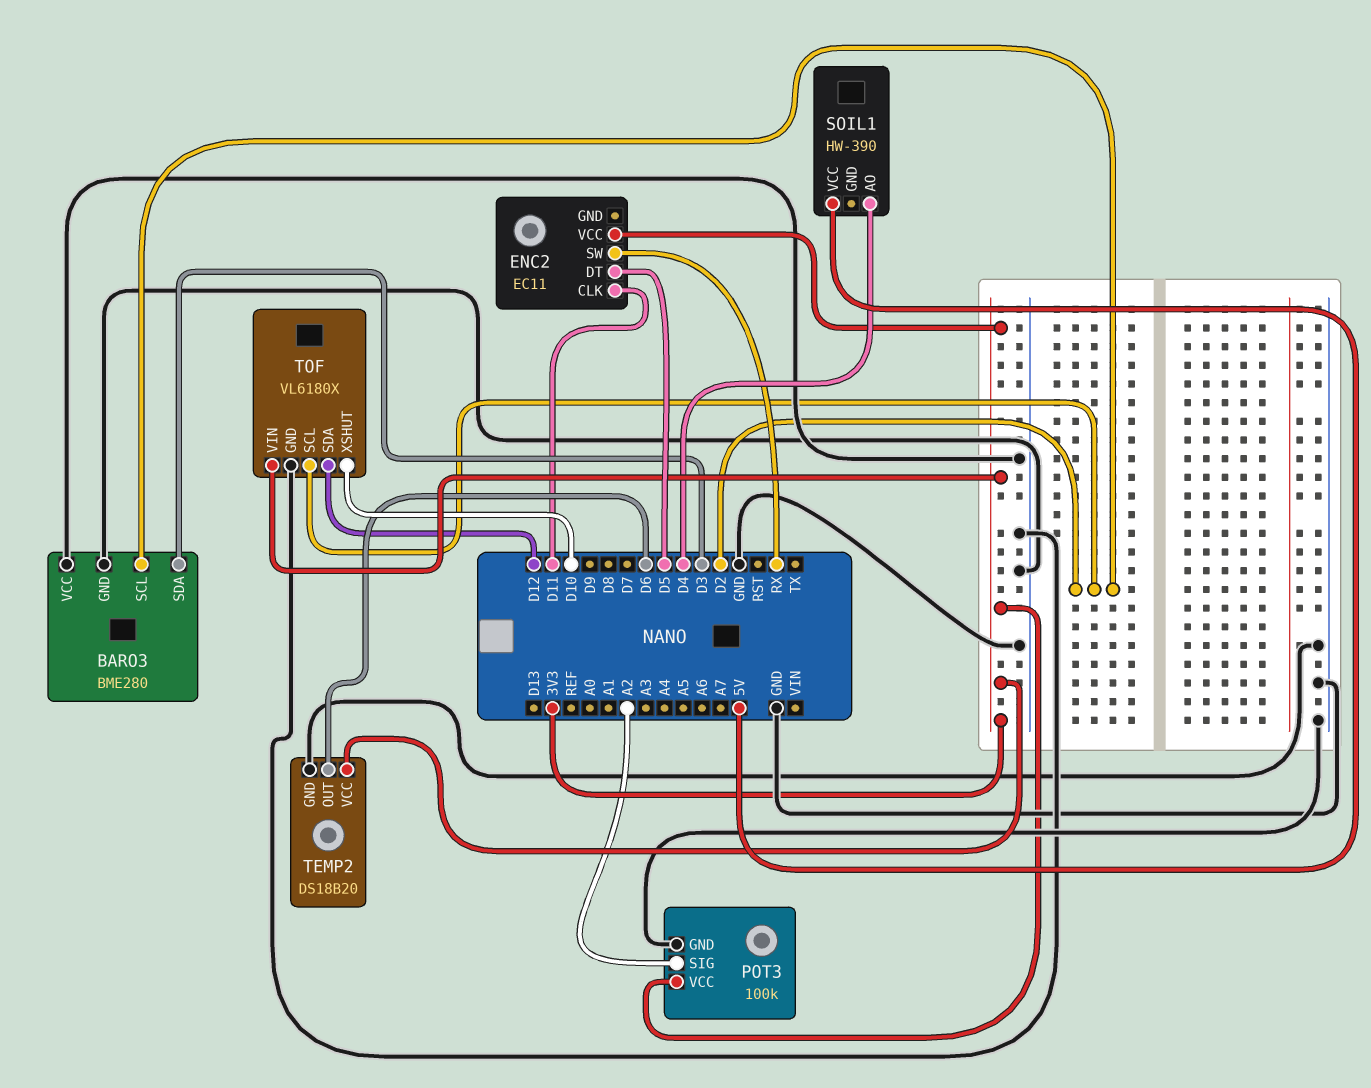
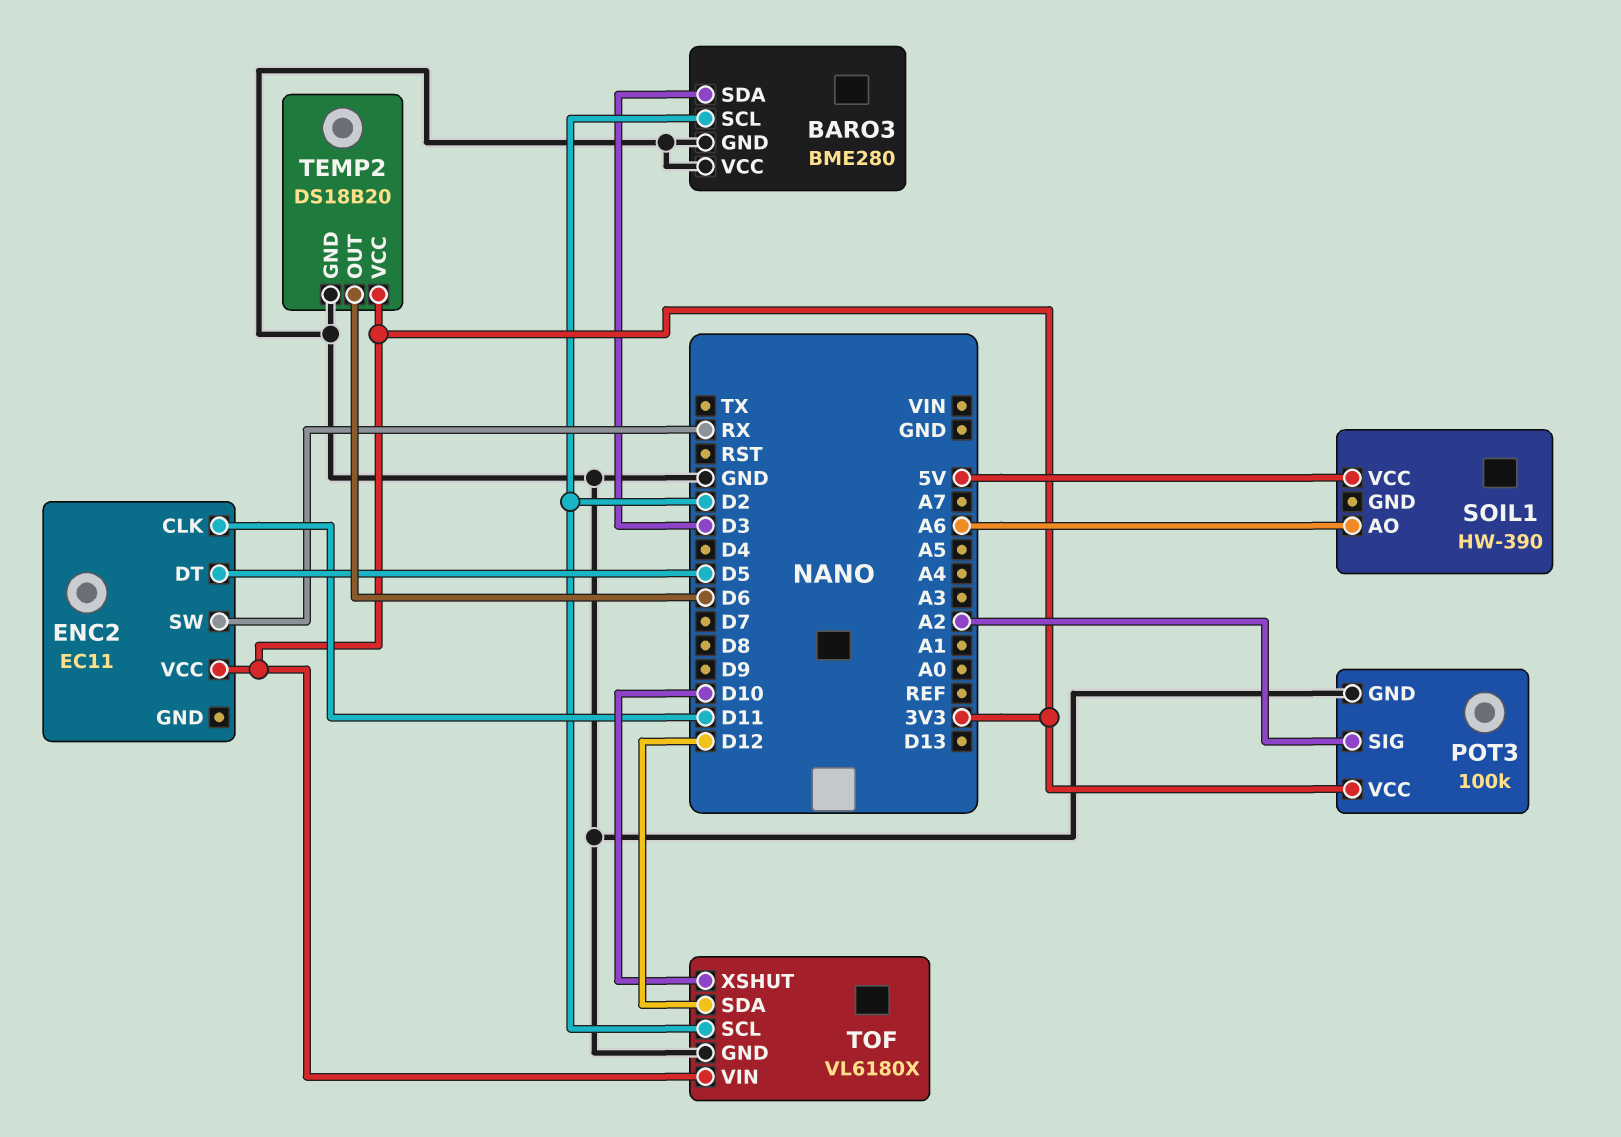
SOIL1 pin AO: D4 -> A6

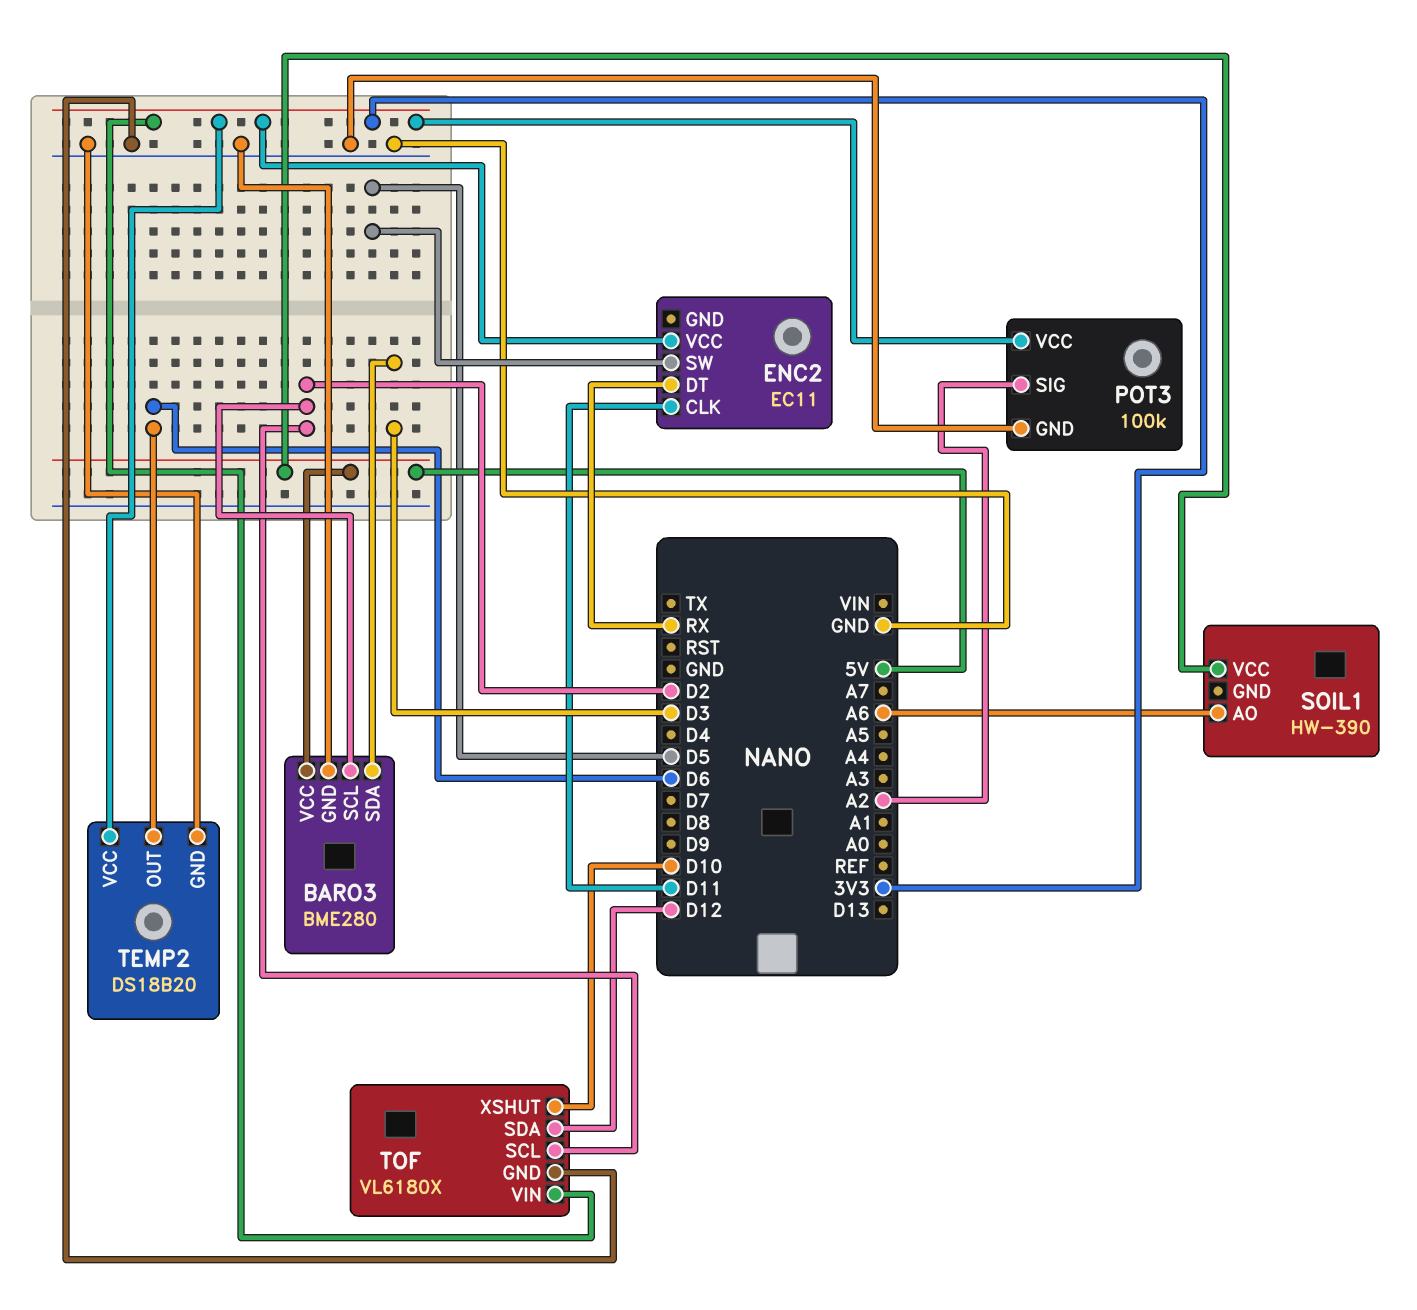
BARO3 pin VCC: GND -> 5V
ENC2 pin DT: D5 -> RX
ENC2 pin SW: RX -> D5

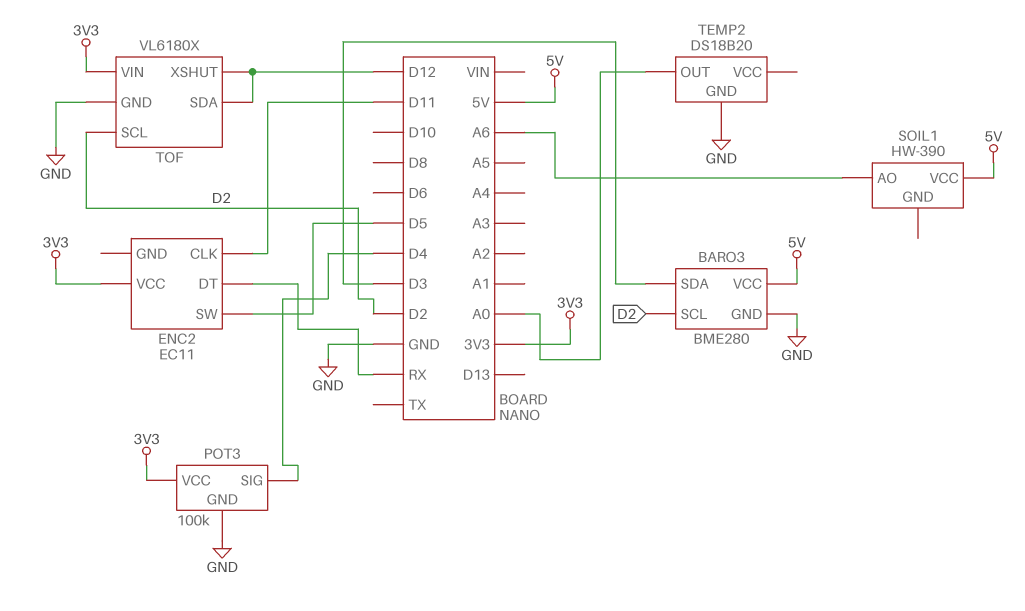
POT3 pin SIG: A2 -> D4
TEMP2 pin OUT: D6 -> A0
TEMP2 pin VCC: 3V3 -> none
TOF pin XSHUT: D10 -> D12

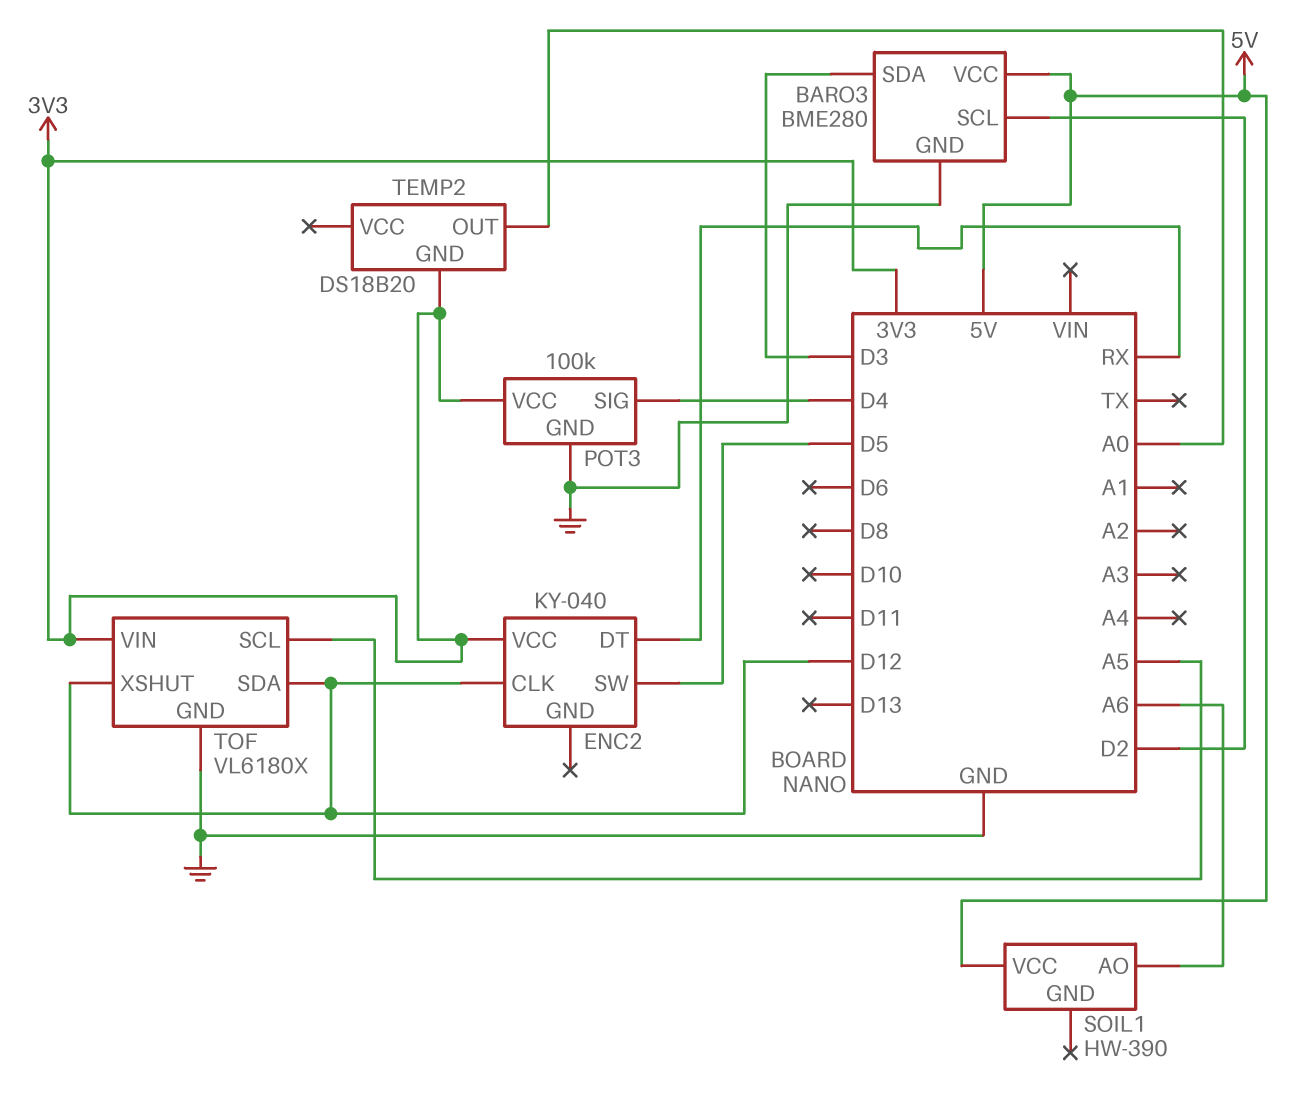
ENC2: EC11 -> KY-040
ENC2 pin CLK: D11 -> D12
TEMP2 pin GND: GND -> 3V3
TOF pin SCL: D2 -> A5

